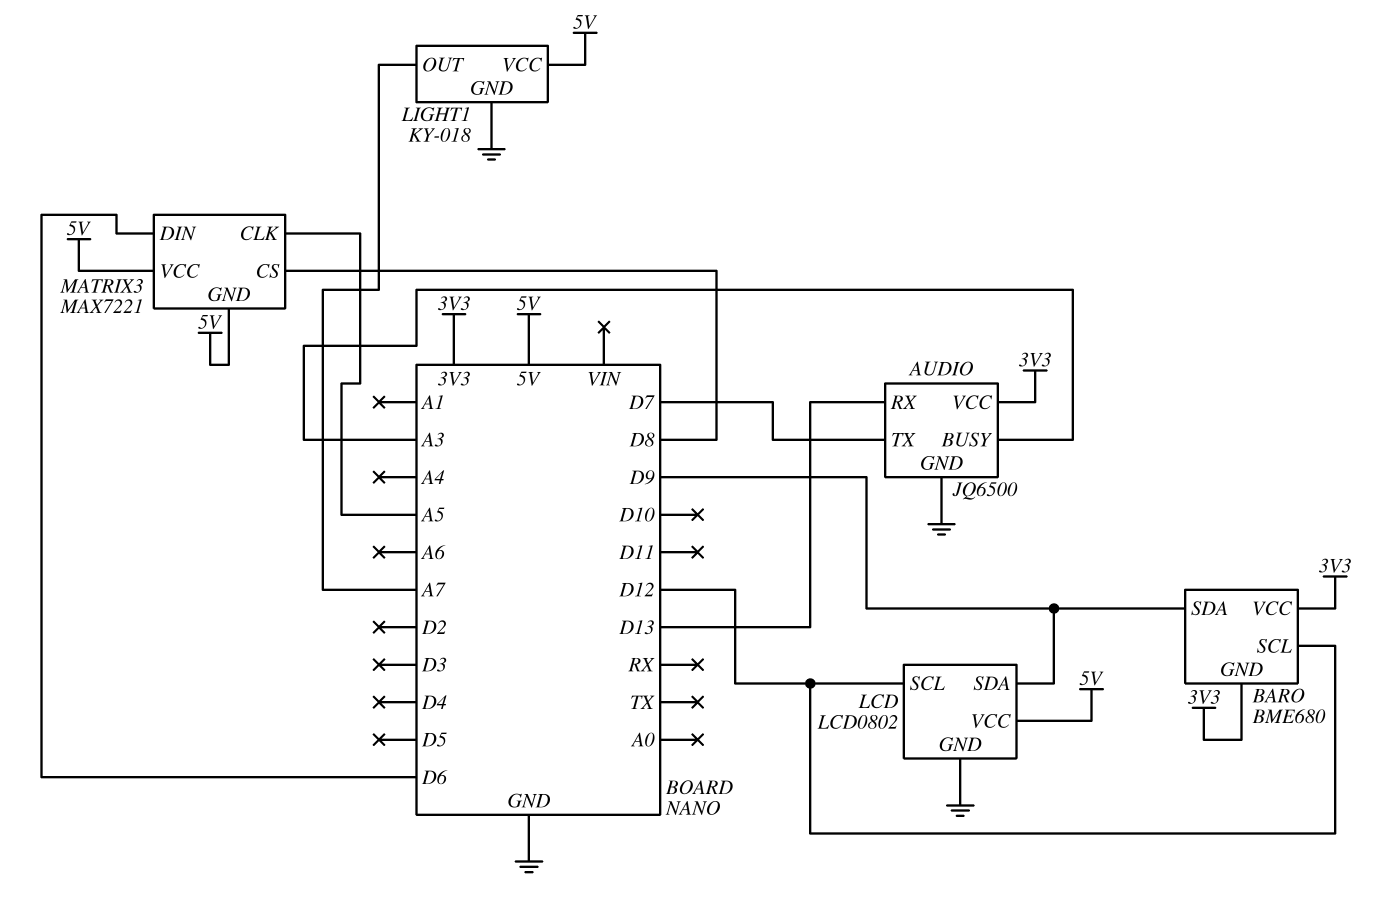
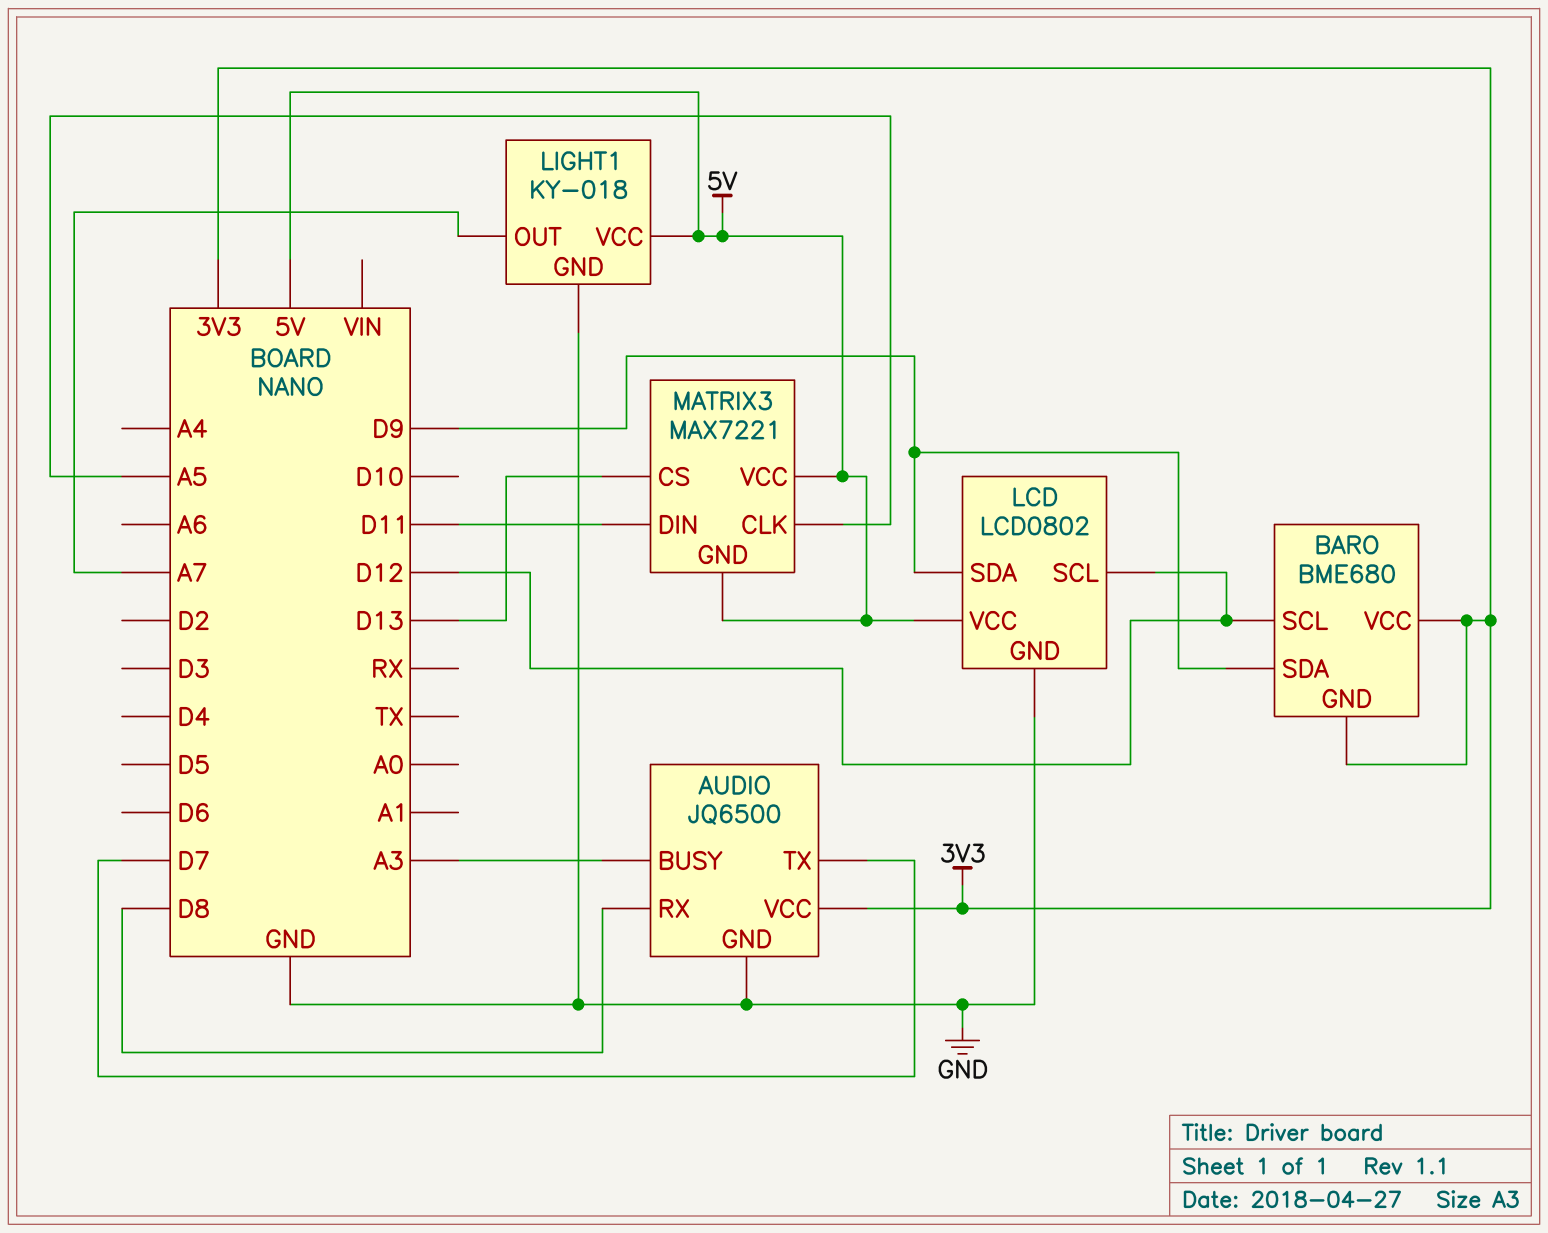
AUDIO pin RX: D13 -> D8
MATRIX3 pin CS: D8 -> D13
MATRIX3 pin DIN: D6 -> D11

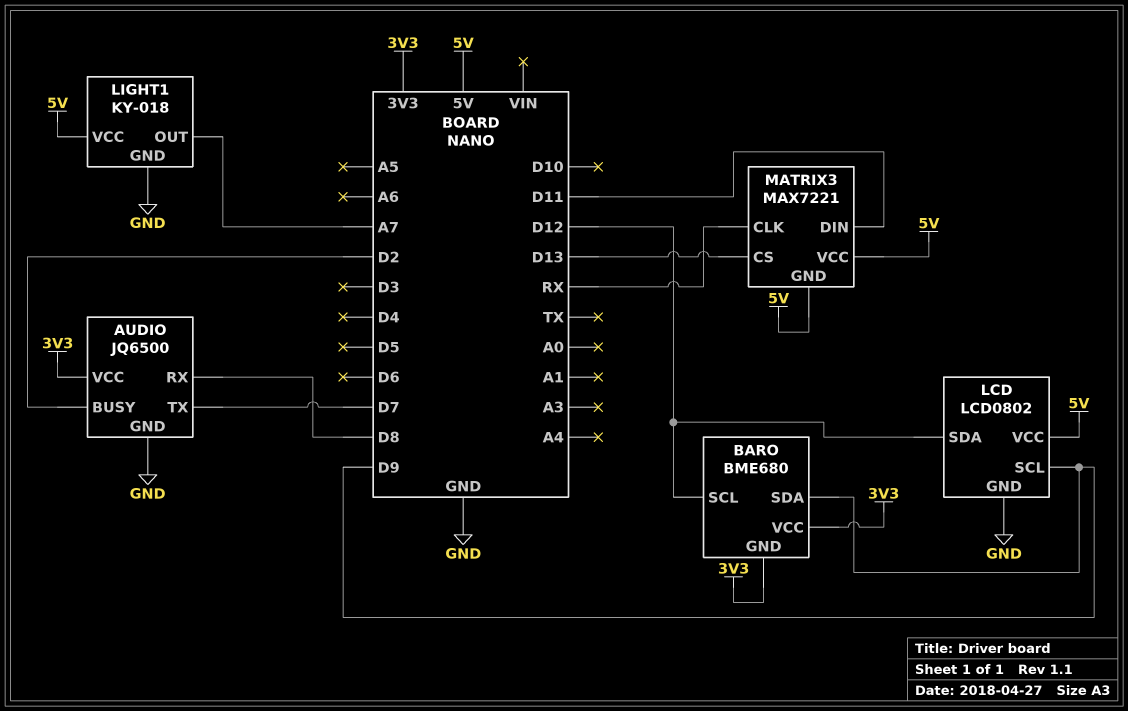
AUDIO pin BUSY: A3 -> D2
LCD pin SCL: D12 -> D9
LCD pin SDA: D9 -> D12
MATRIX3 pin CLK: A5 -> RX

